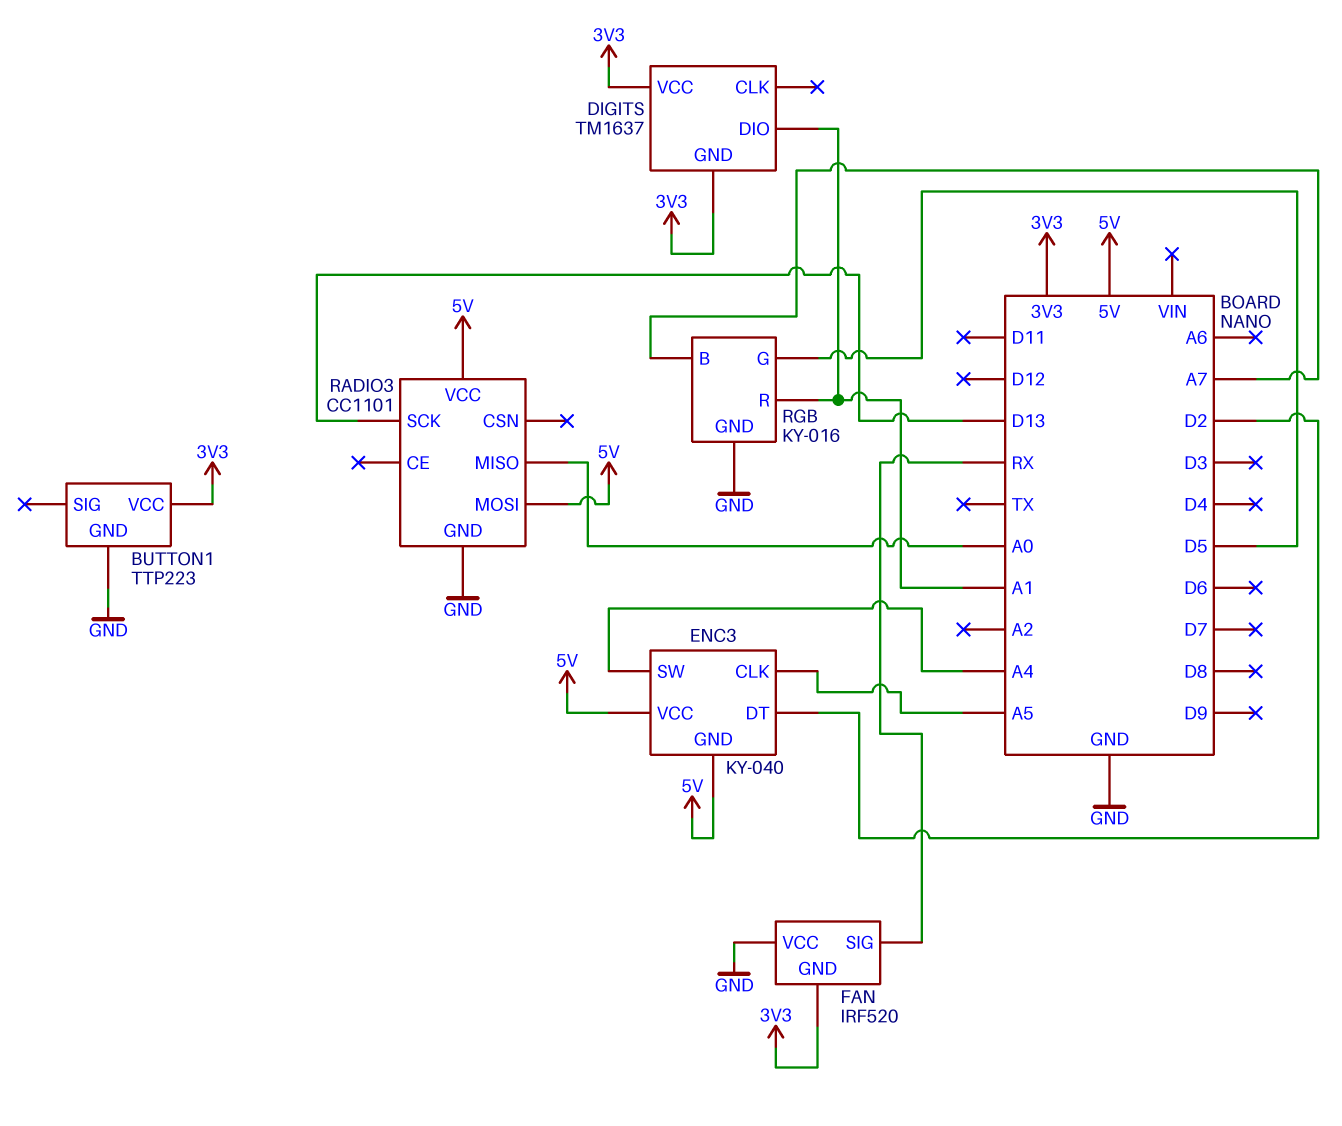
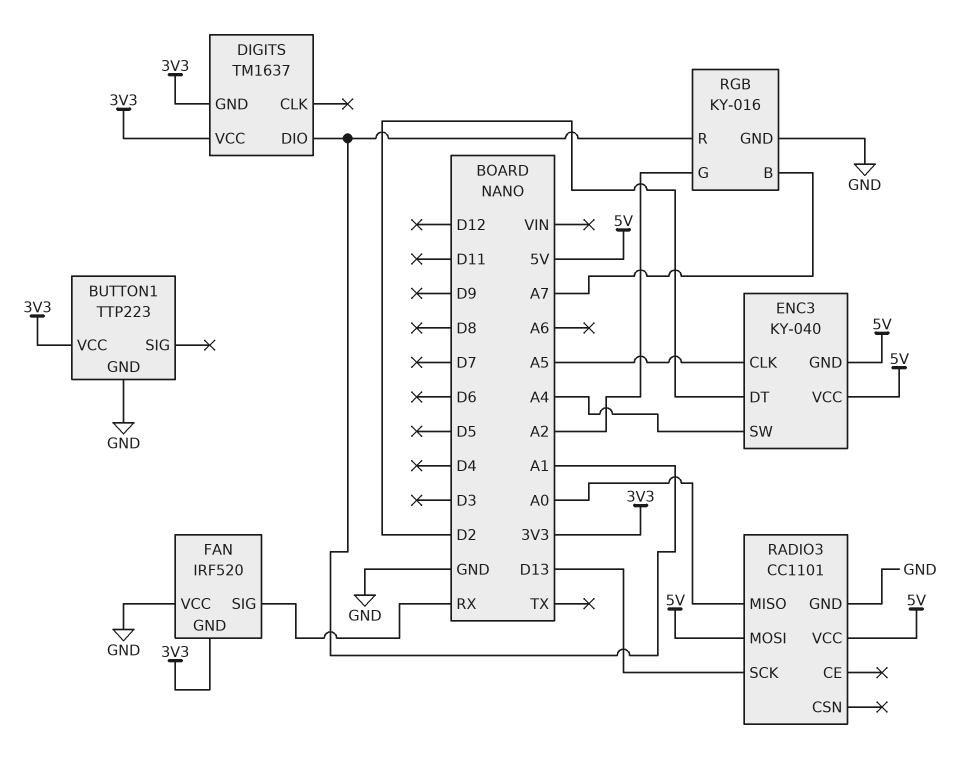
RGB pin G: D5 -> A2

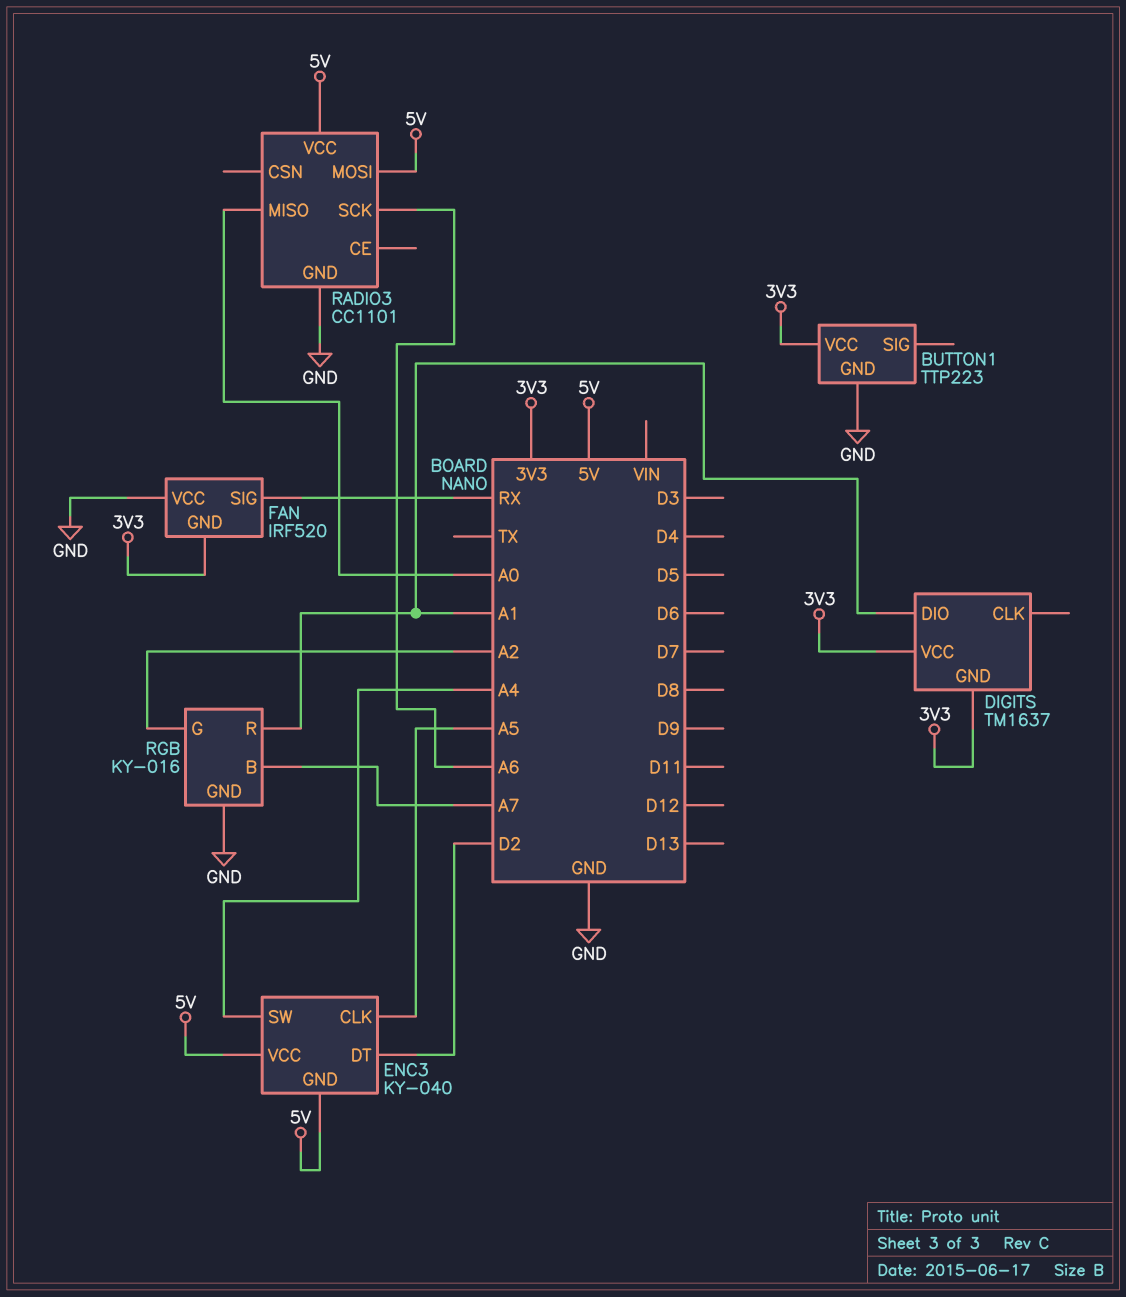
RADIO3 pin SCK: D13 -> A6

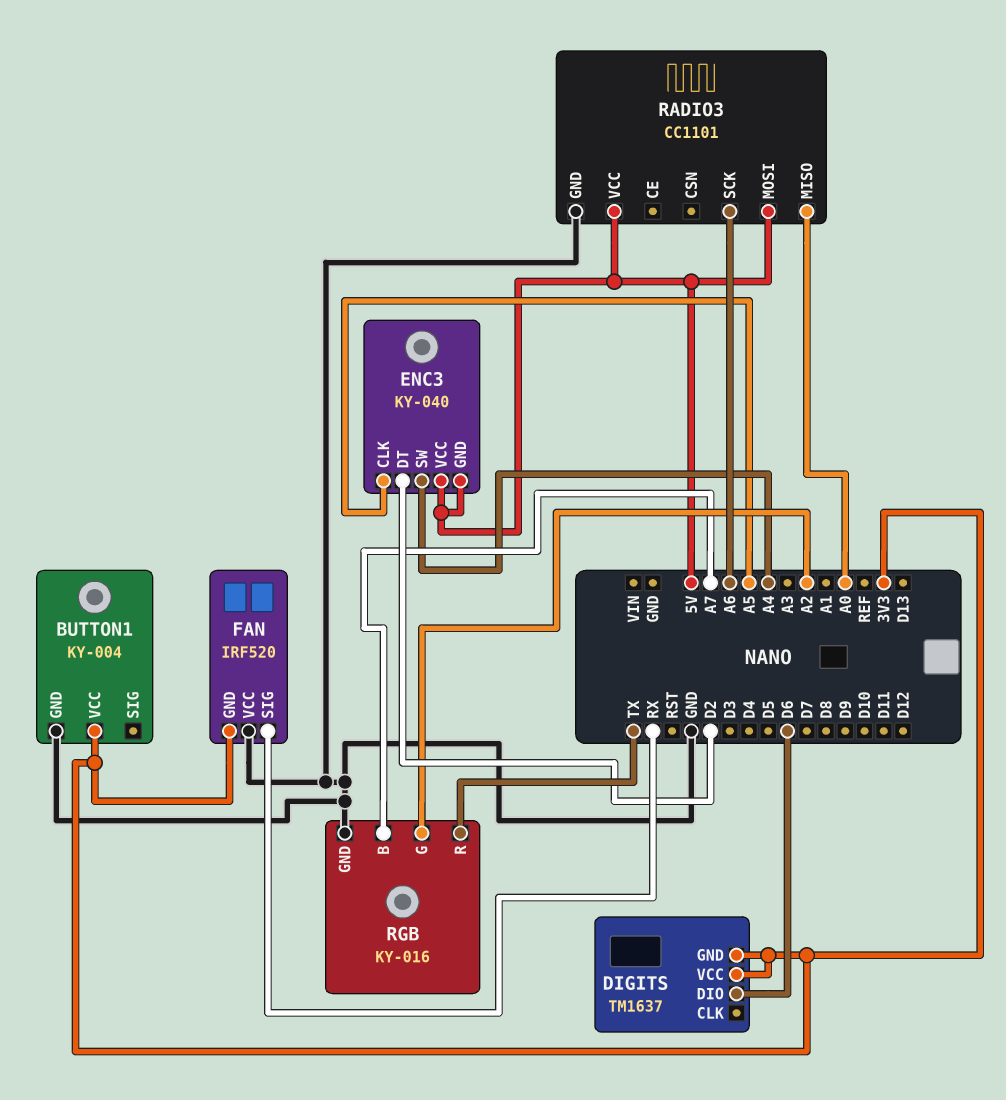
BUTTON1: TTP223 -> KY-004
DIGITS pin DIO: A1 -> D6
RGB pin R: A1 -> TX

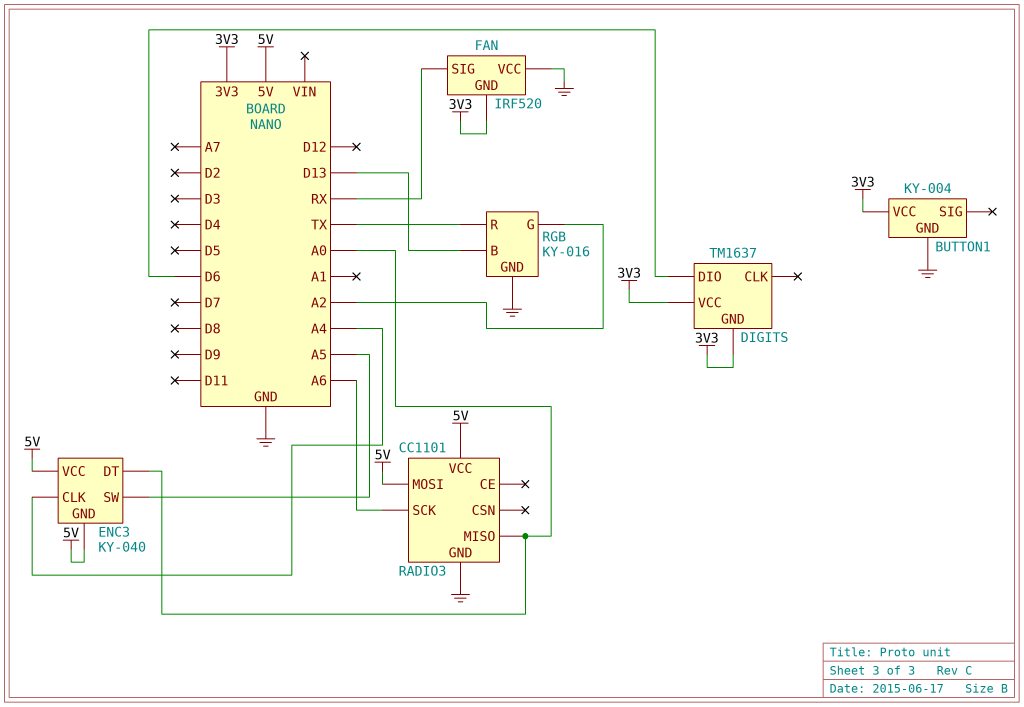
ENC3 pin CLK: A5 -> A4
ENC3 pin DT: D2 -> A0
ENC3 pin SW: A4 -> A5
RGB pin B: A7 -> D13

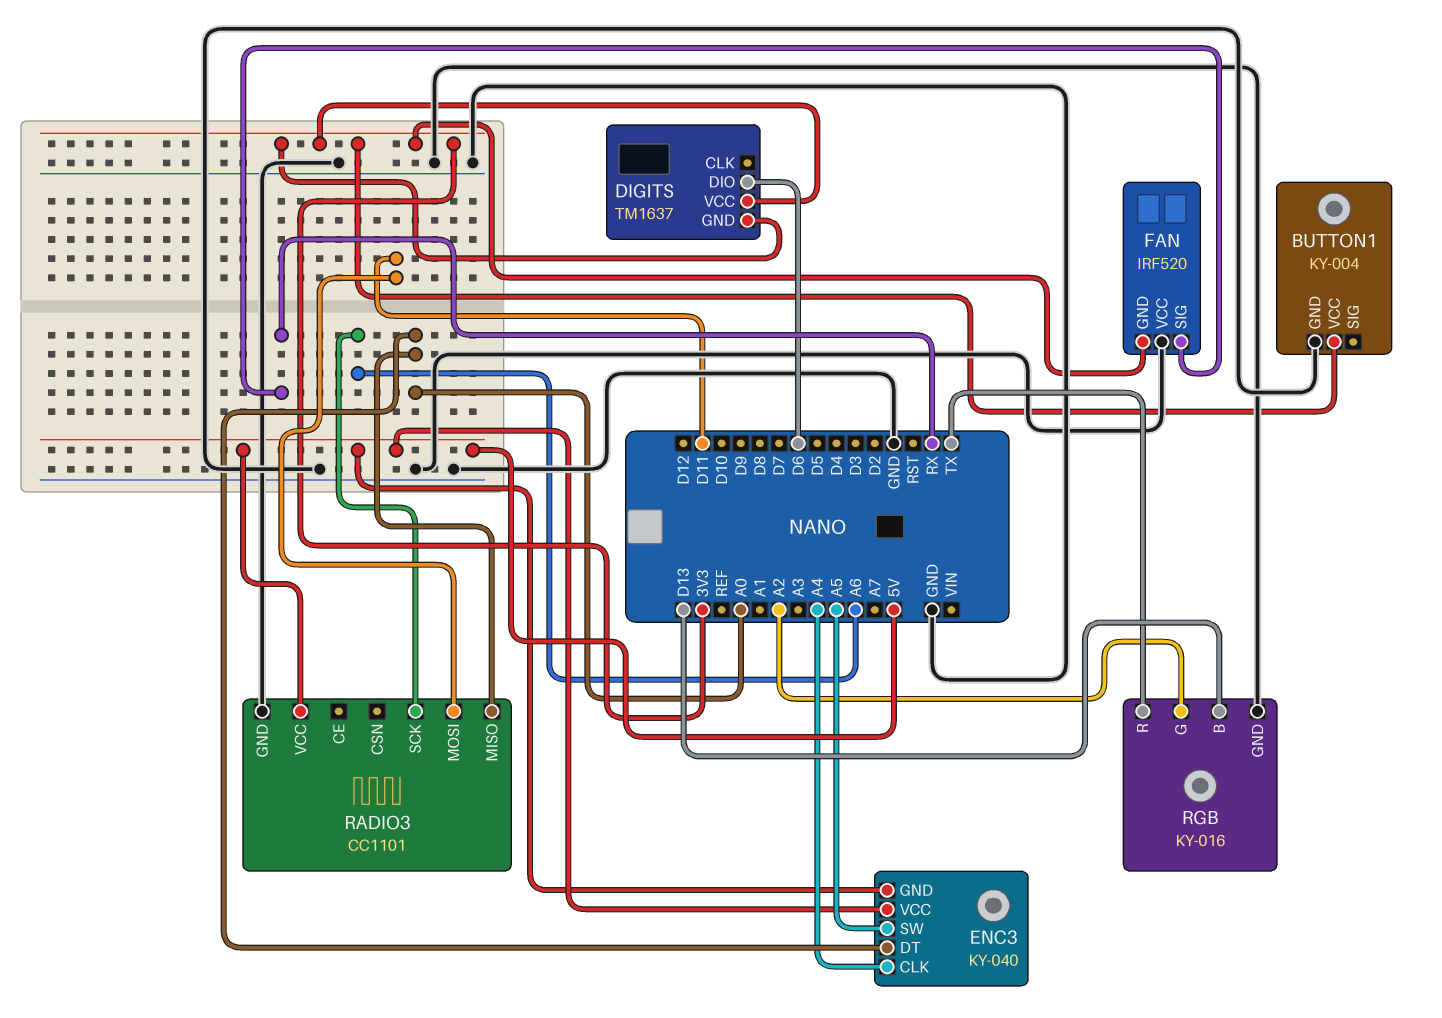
RADIO3 pin MOSI: 5V -> D11

